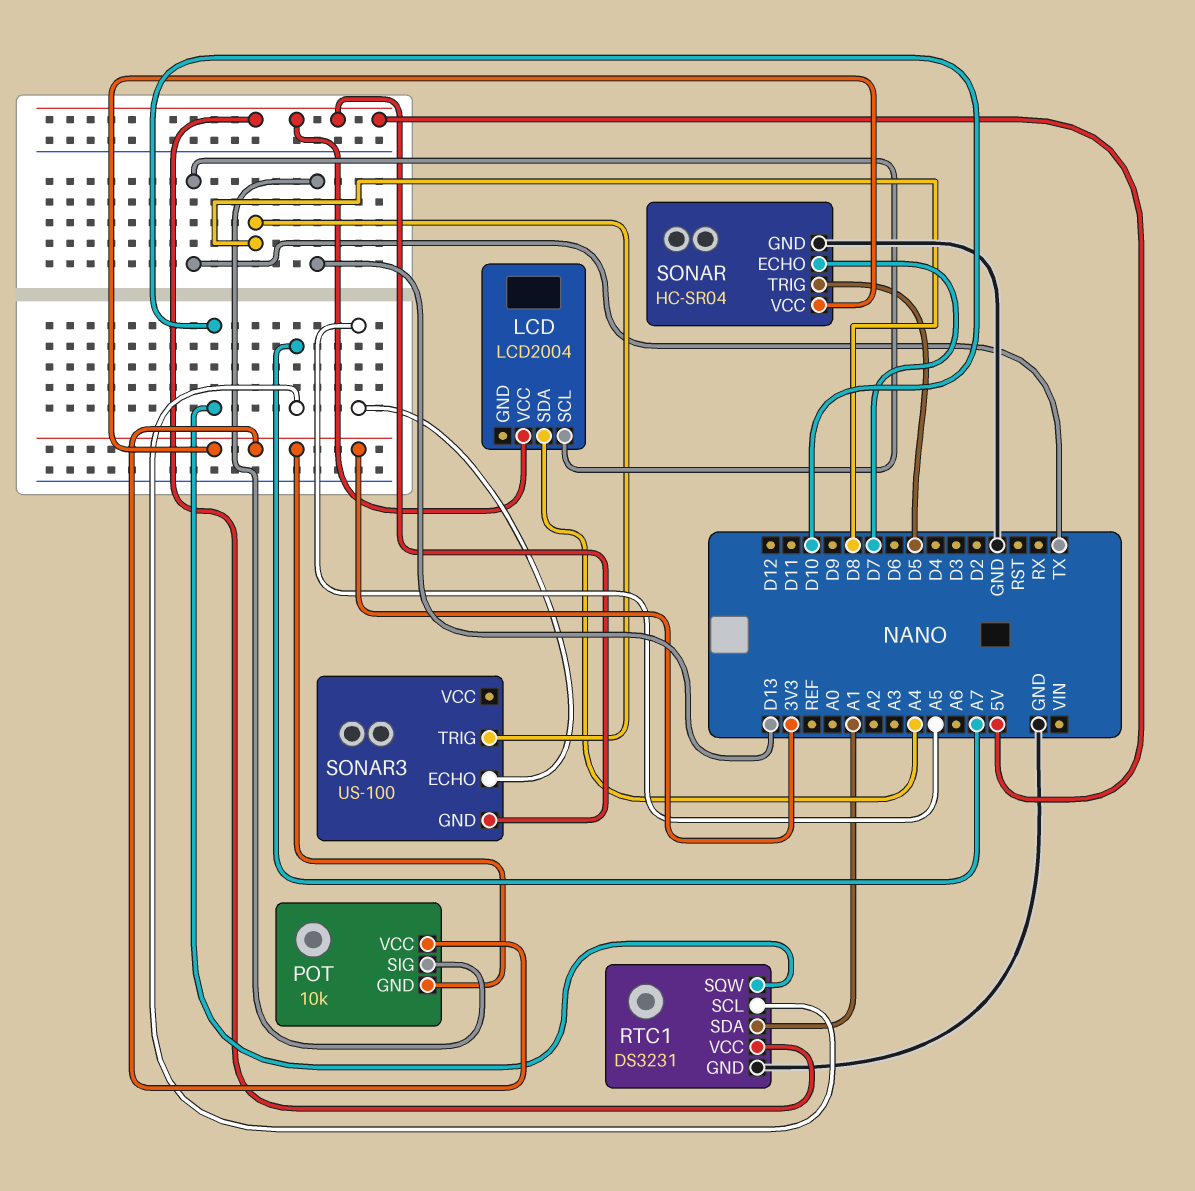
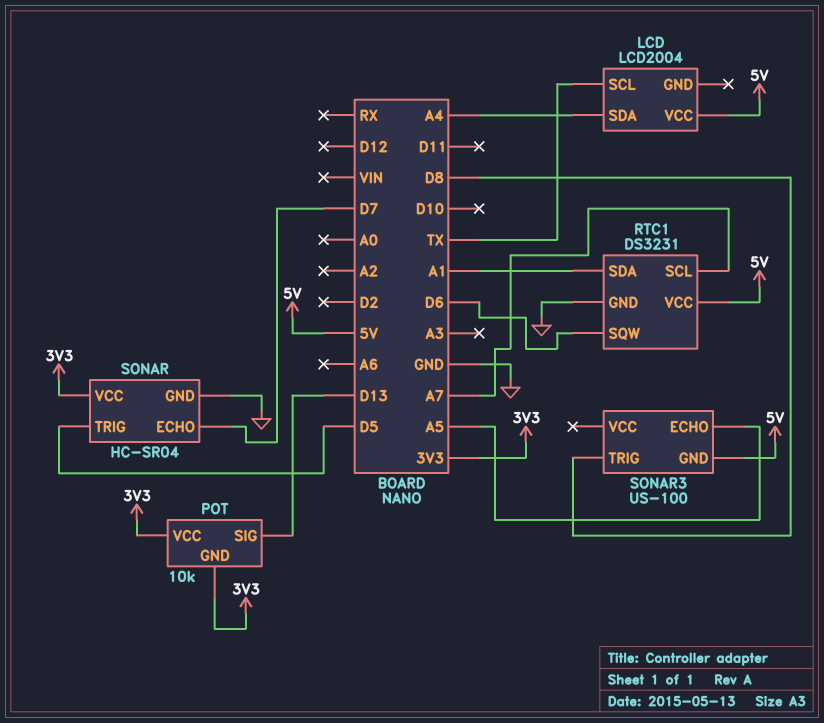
RTC1 pin SQW: D10 -> D6

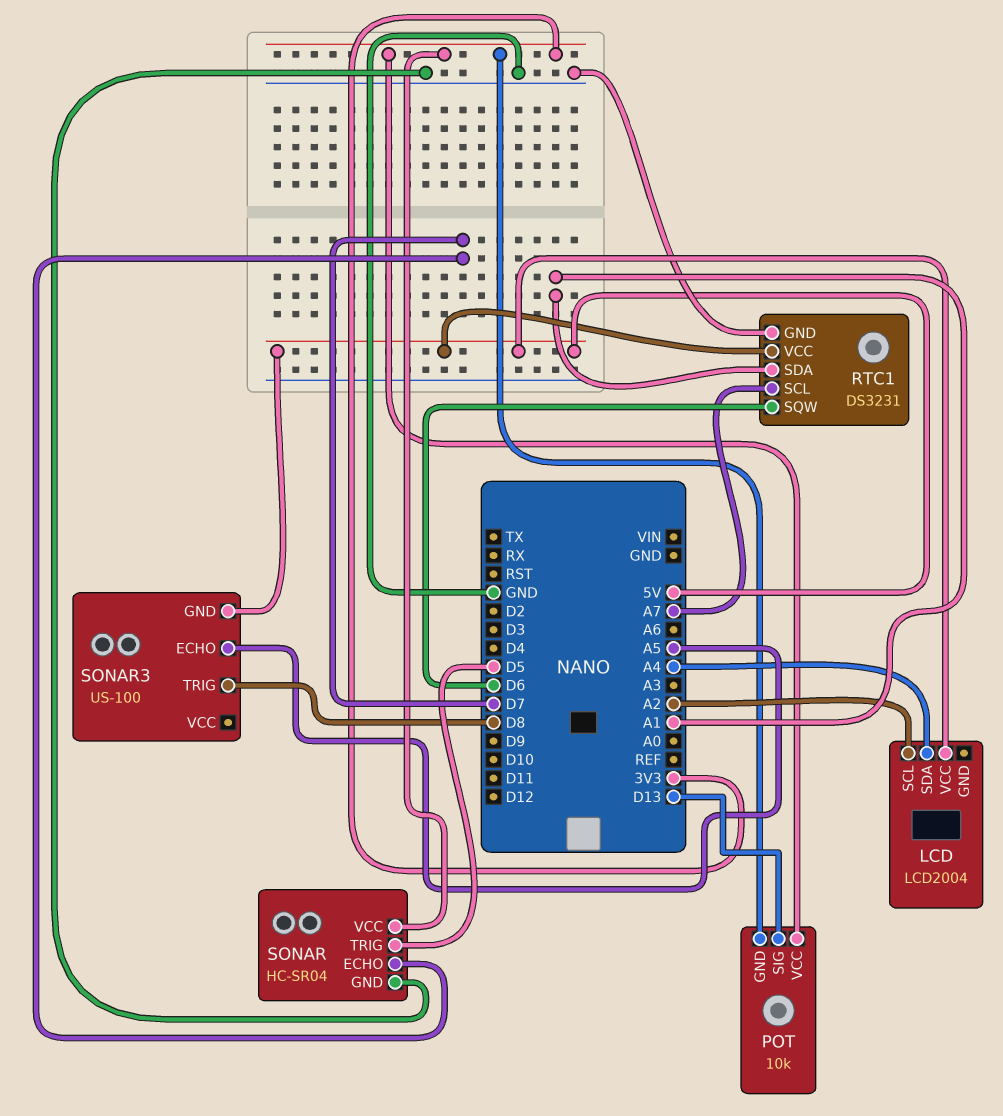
LCD pin SCL: TX -> A2

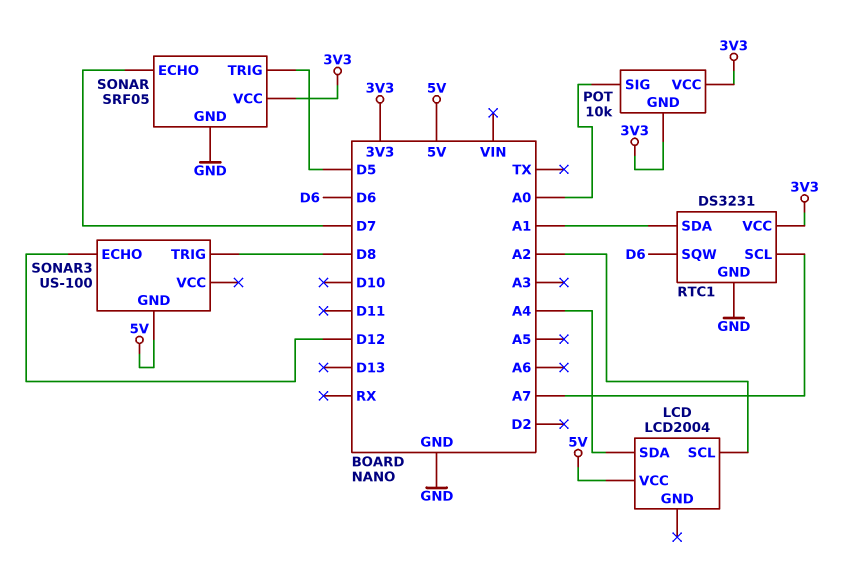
POT pin SIG: D13 -> A0
RTC1 pin VCC: 5V -> 3V3
SONAR: HC-SR04 -> SRF05
SONAR3 pin ECHO: A5 -> D12

